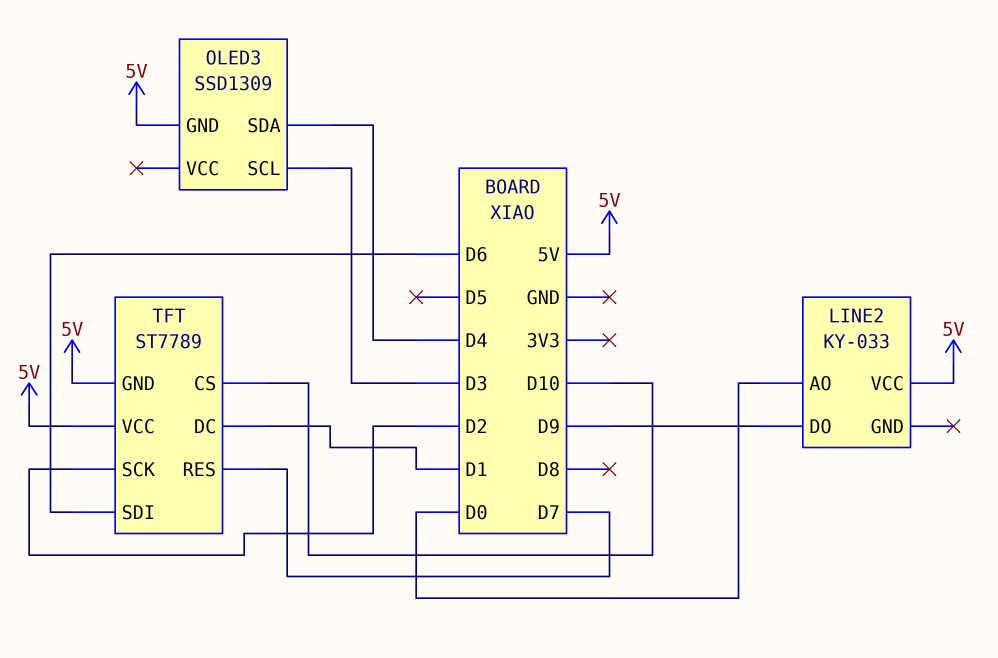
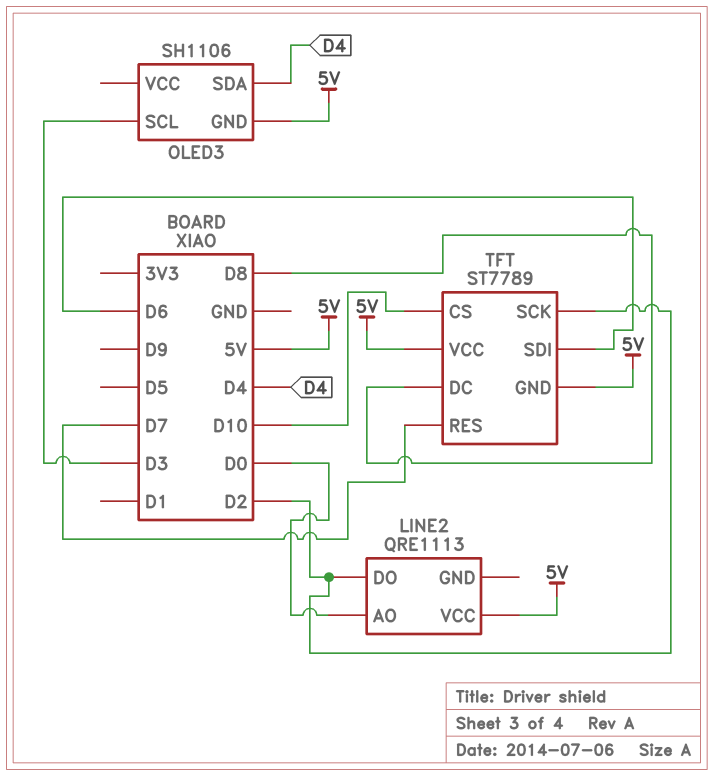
LINE2: KY-033 -> QRE1113
LINE2 pin DO: D9 -> D2
OLED3: SSD1309 -> SH1106
TFT pin DC: D1 -> D8

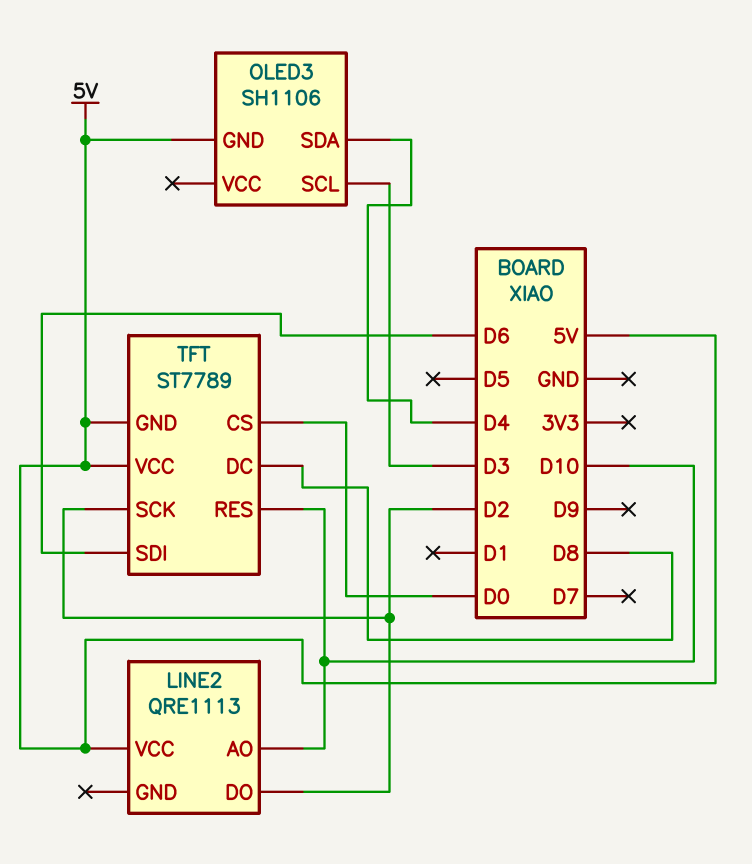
LINE2 pin AO: D0 -> D10
TFT pin CS: D10 -> D0
TFT pin RES: D7 -> D10

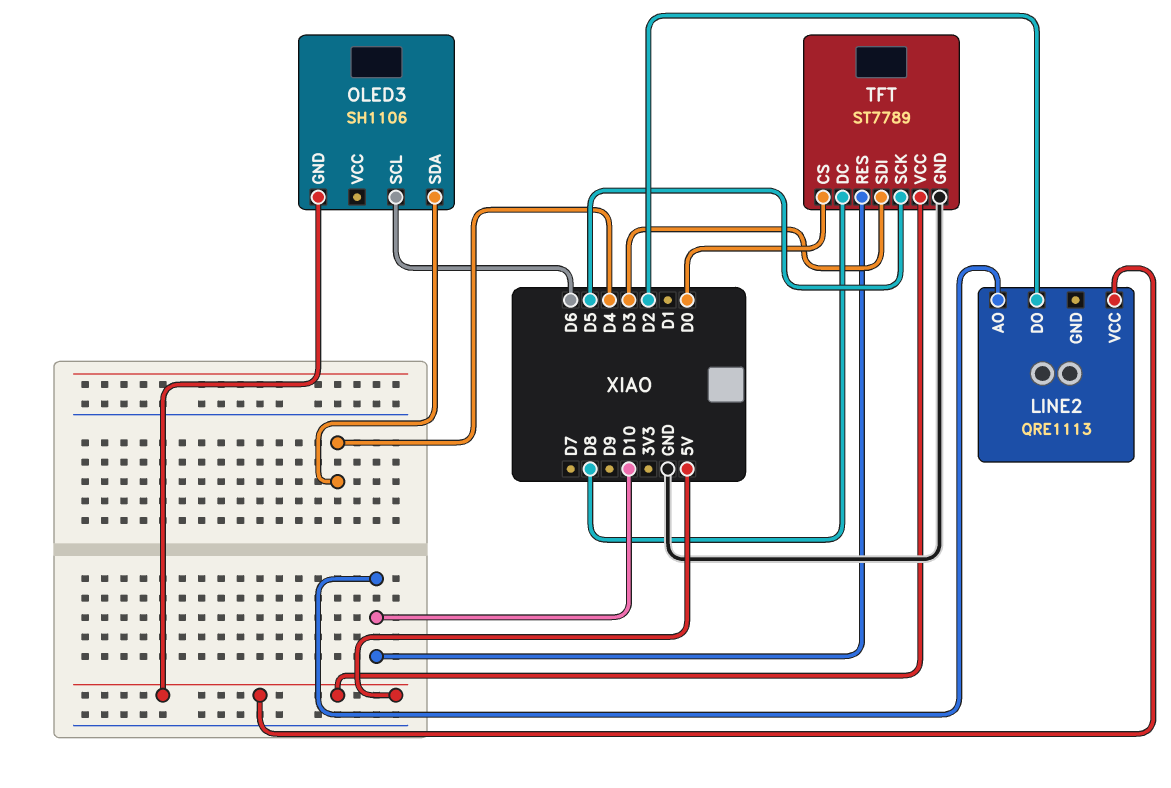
OLED3 pin SCL: D3 -> D6
TFT pin GND: 5V -> GND
TFT pin SCK: D2 -> D5
TFT pin SDI: D6 -> D3

